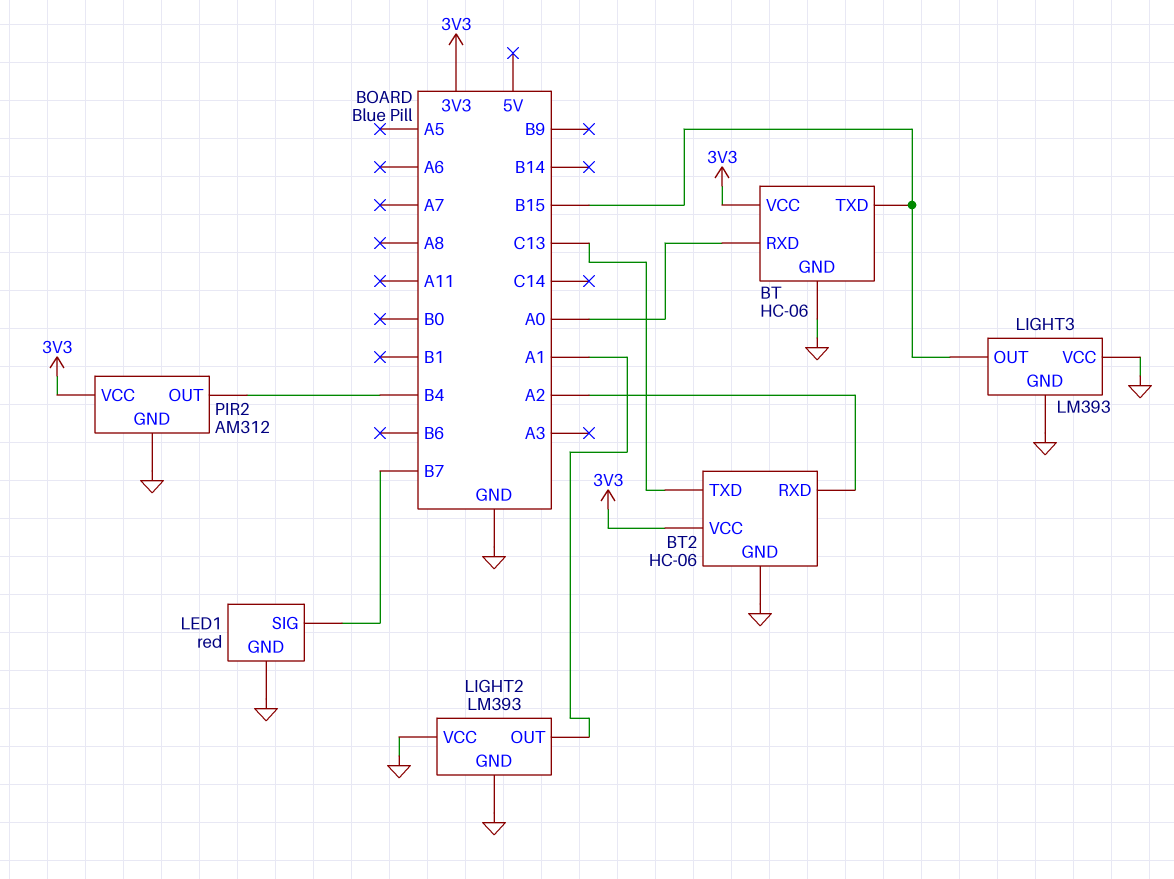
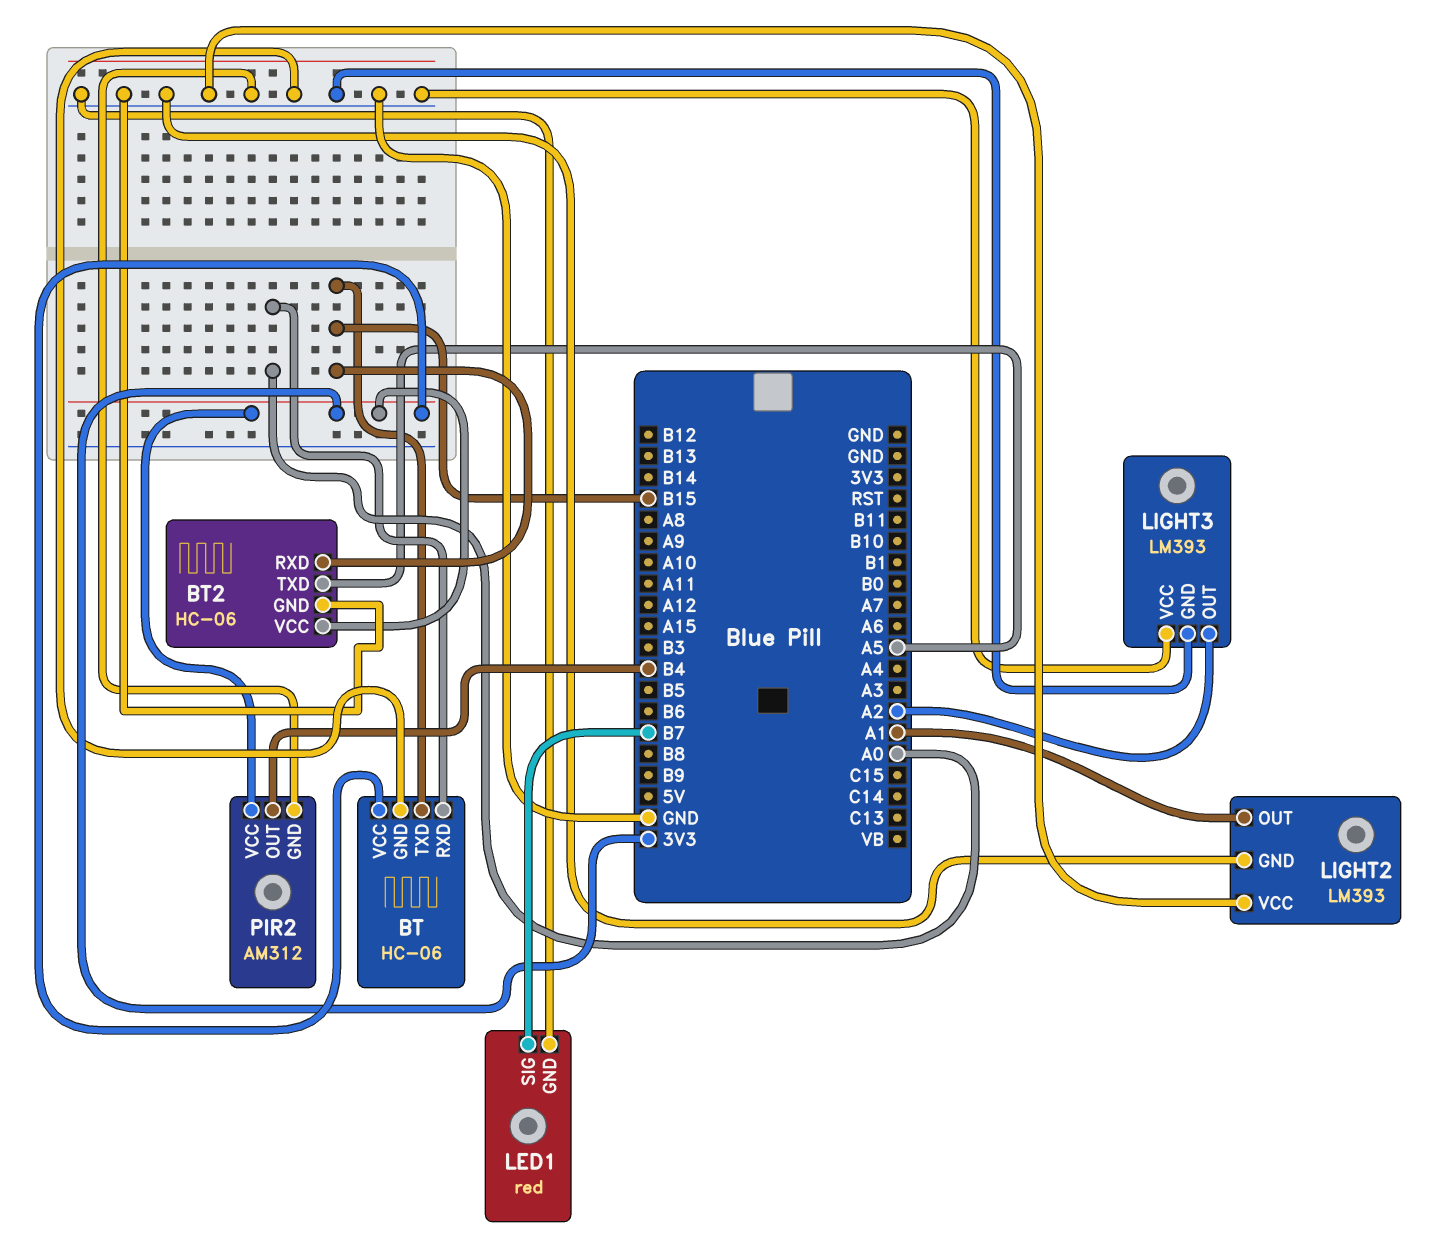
BT2 pin RXD: A2 -> B15
BT2 pin TXD: C13 -> A5
LIGHT3 pin OUT: B15 -> A2

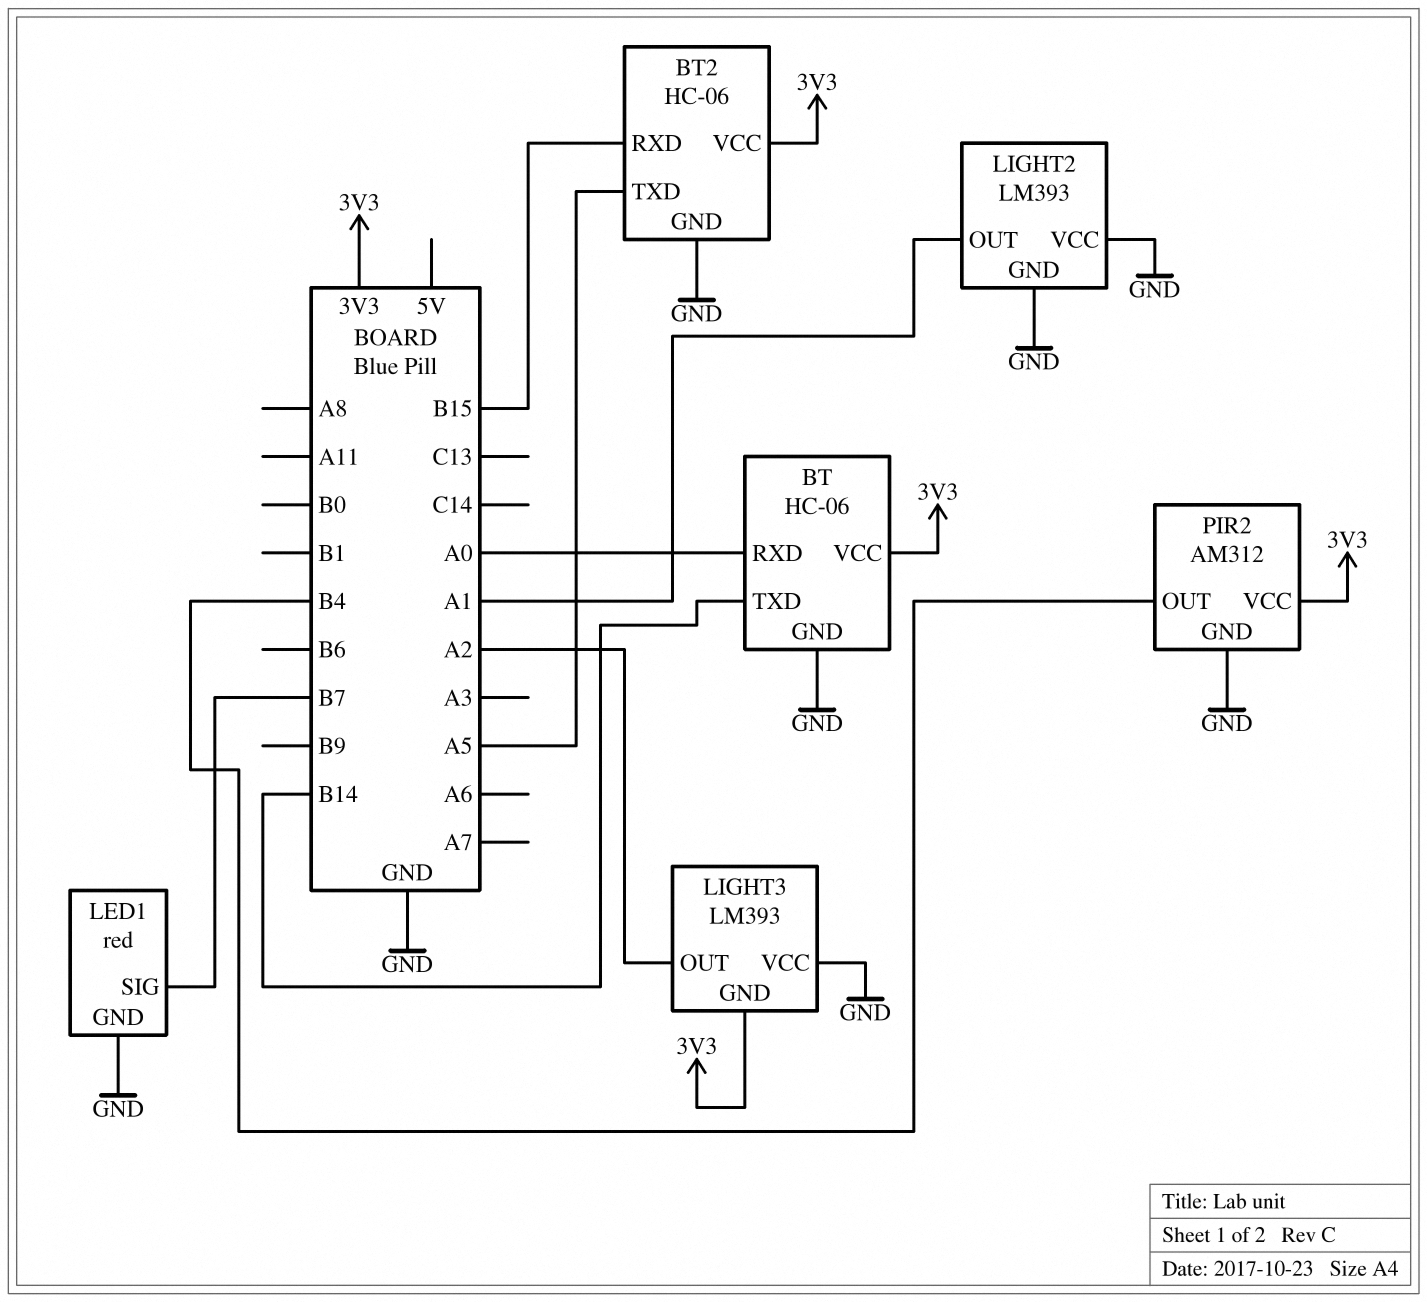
BT pin TXD: B15 -> B14
LIGHT3 pin GND: GND -> 3V3

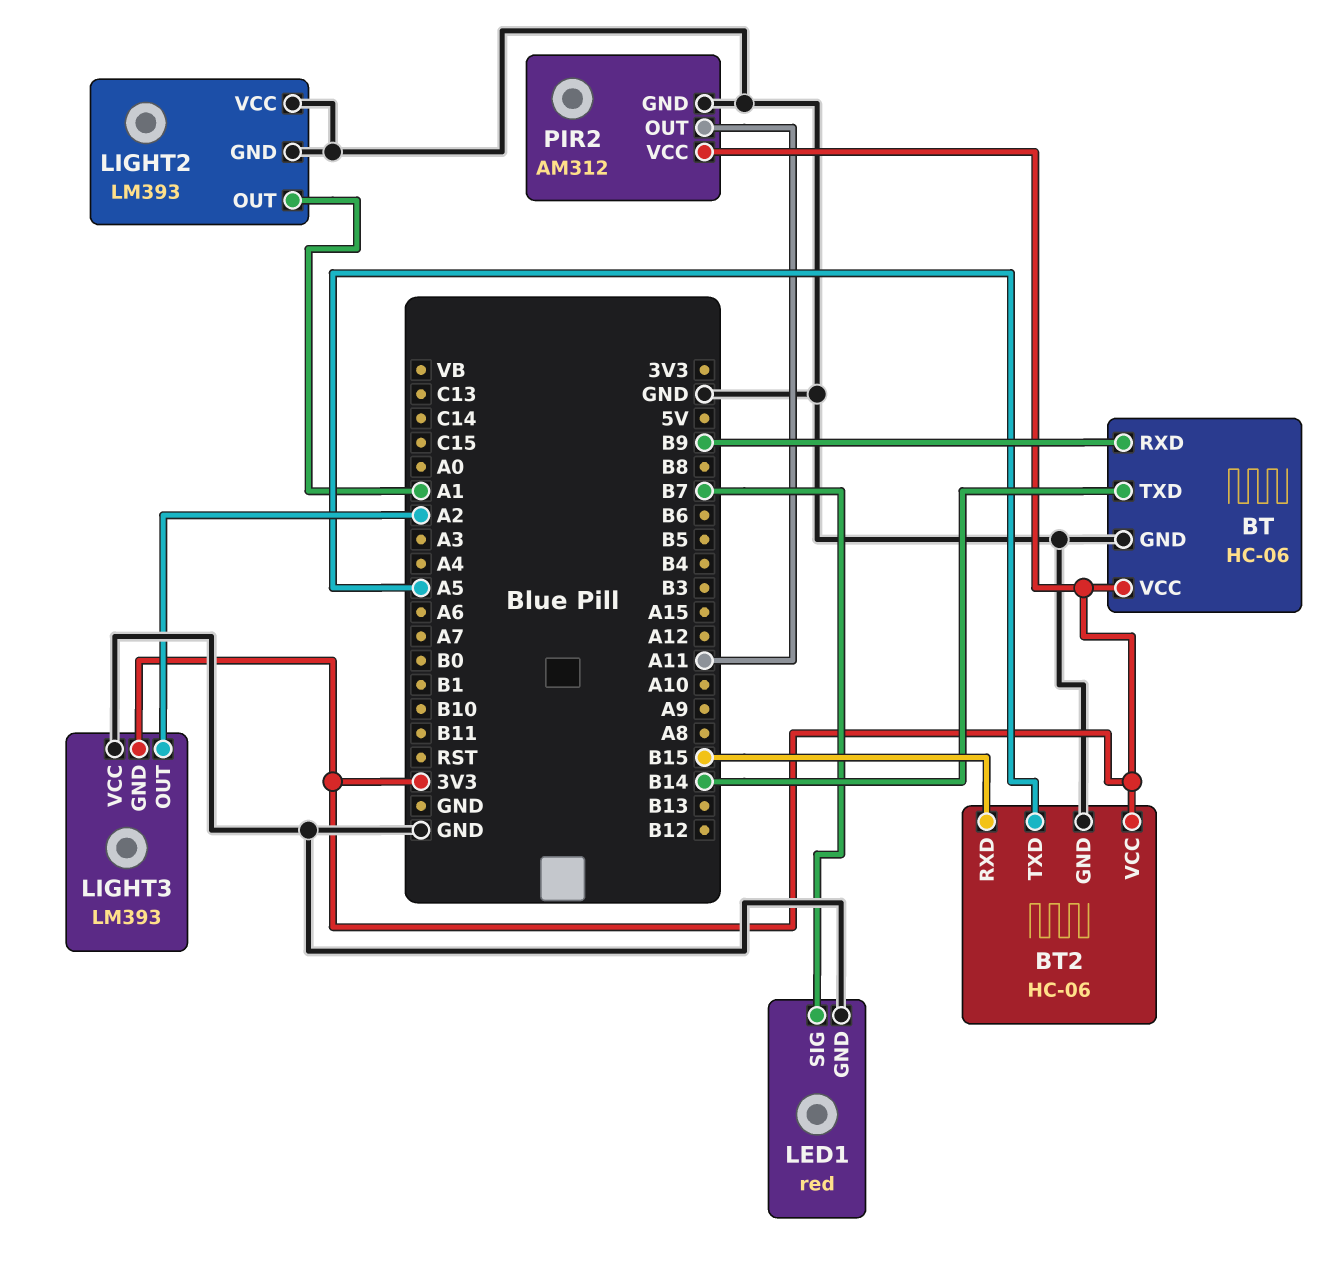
BT pin RXD: A0 -> B9
PIR2 pin OUT: B4 -> A11

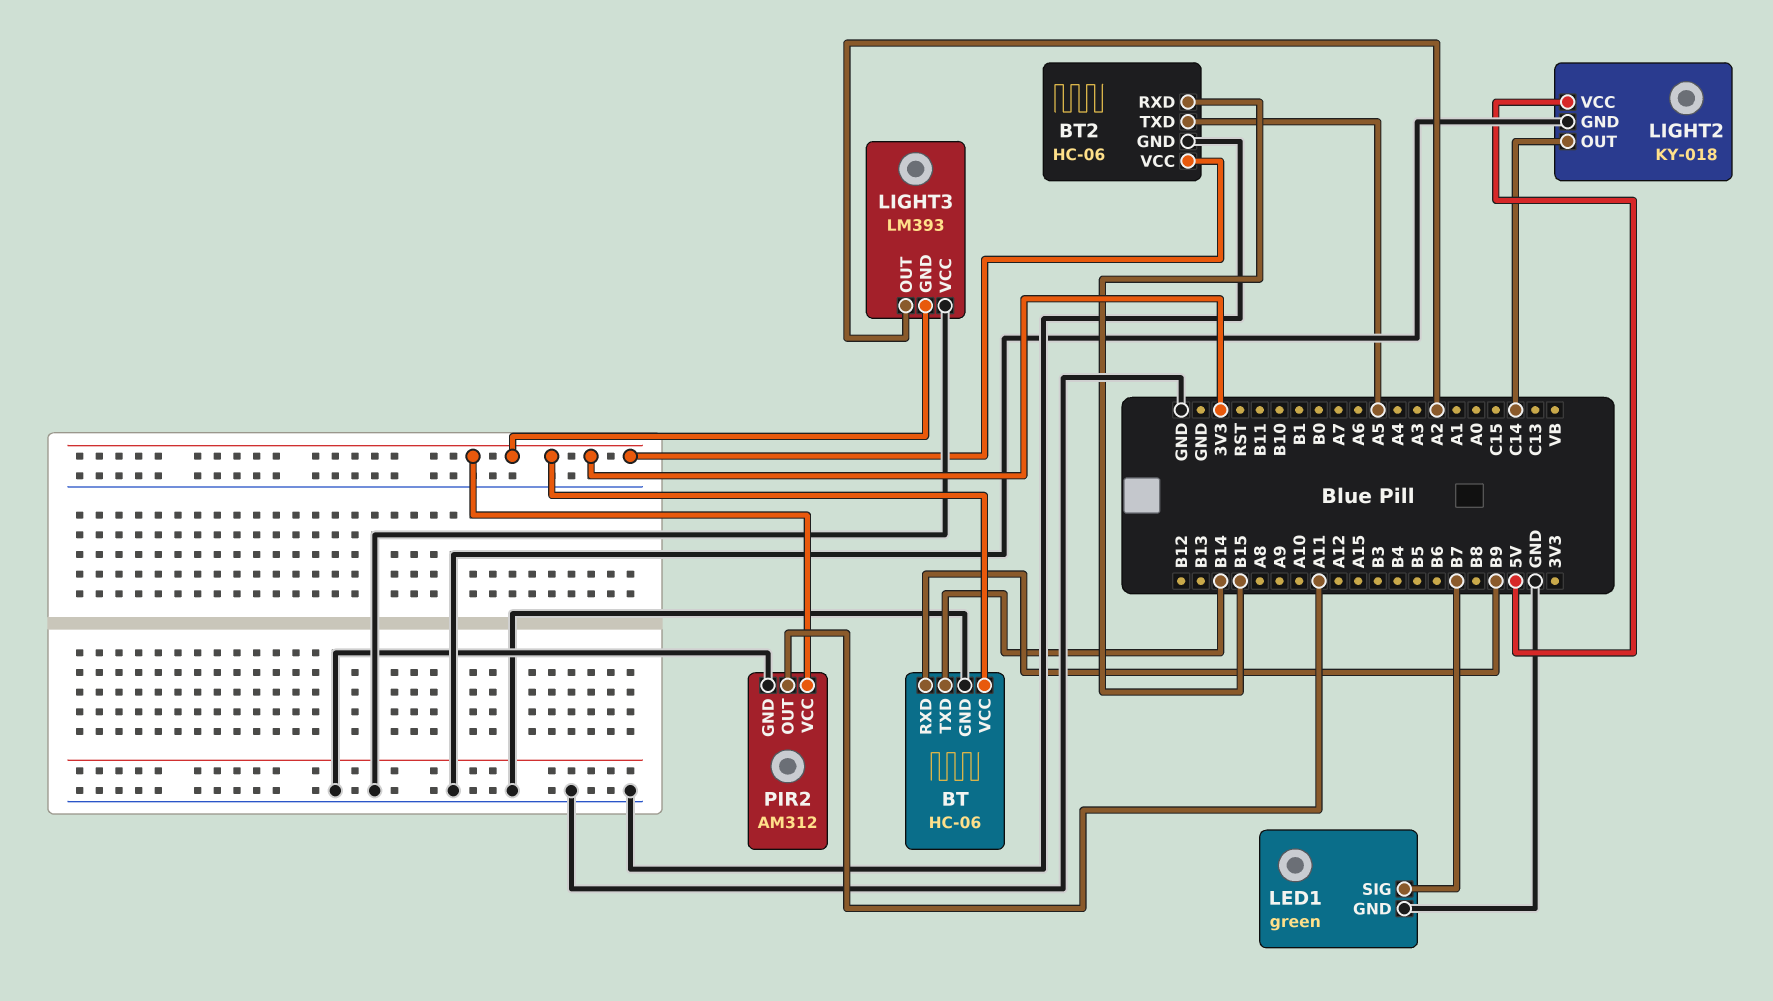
LED1: red -> green
LIGHT2: LM393 -> KY-018
LIGHT2 pin OUT: A1 -> C14
LIGHT2 pin VCC: GND -> 5V

